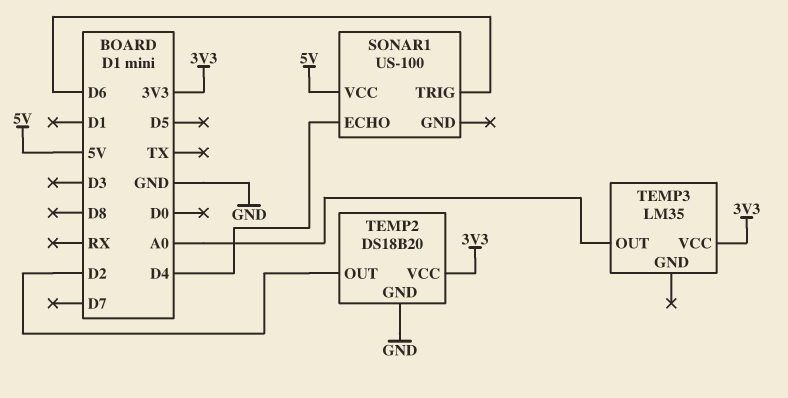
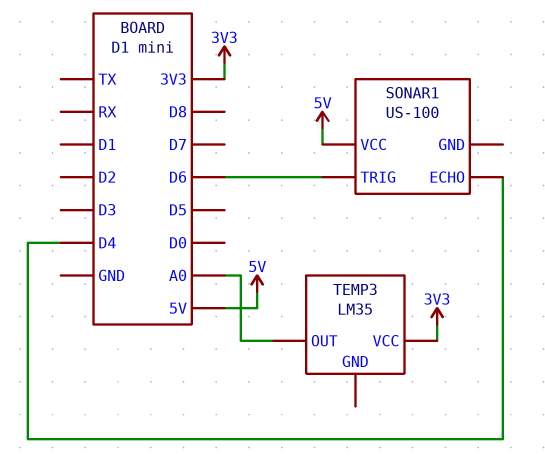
TEMP2: DS18B20 -> none
TEMP2 pin GND: GND -> none
TEMP2 pin OUT: D2 -> none
TEMP2 pin VCC: 3V3 -> none

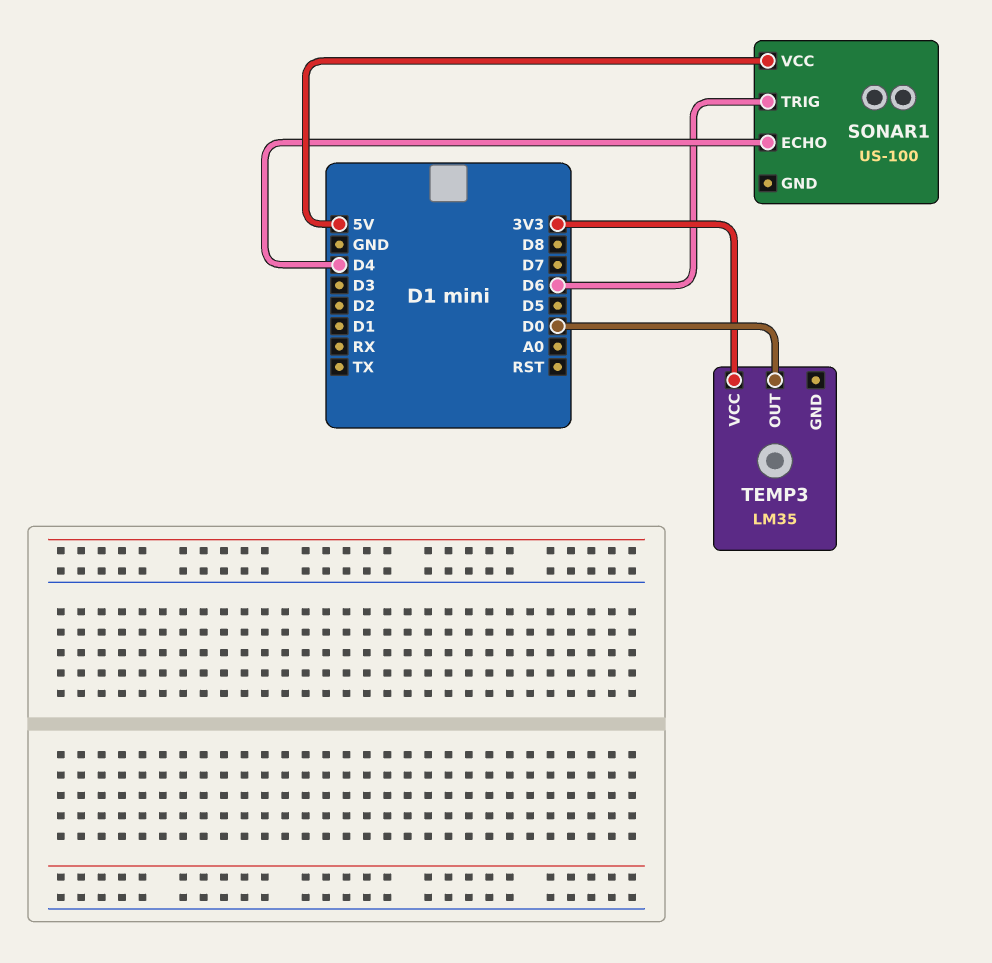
TEMP3 pin OUT: A0 -> D0

